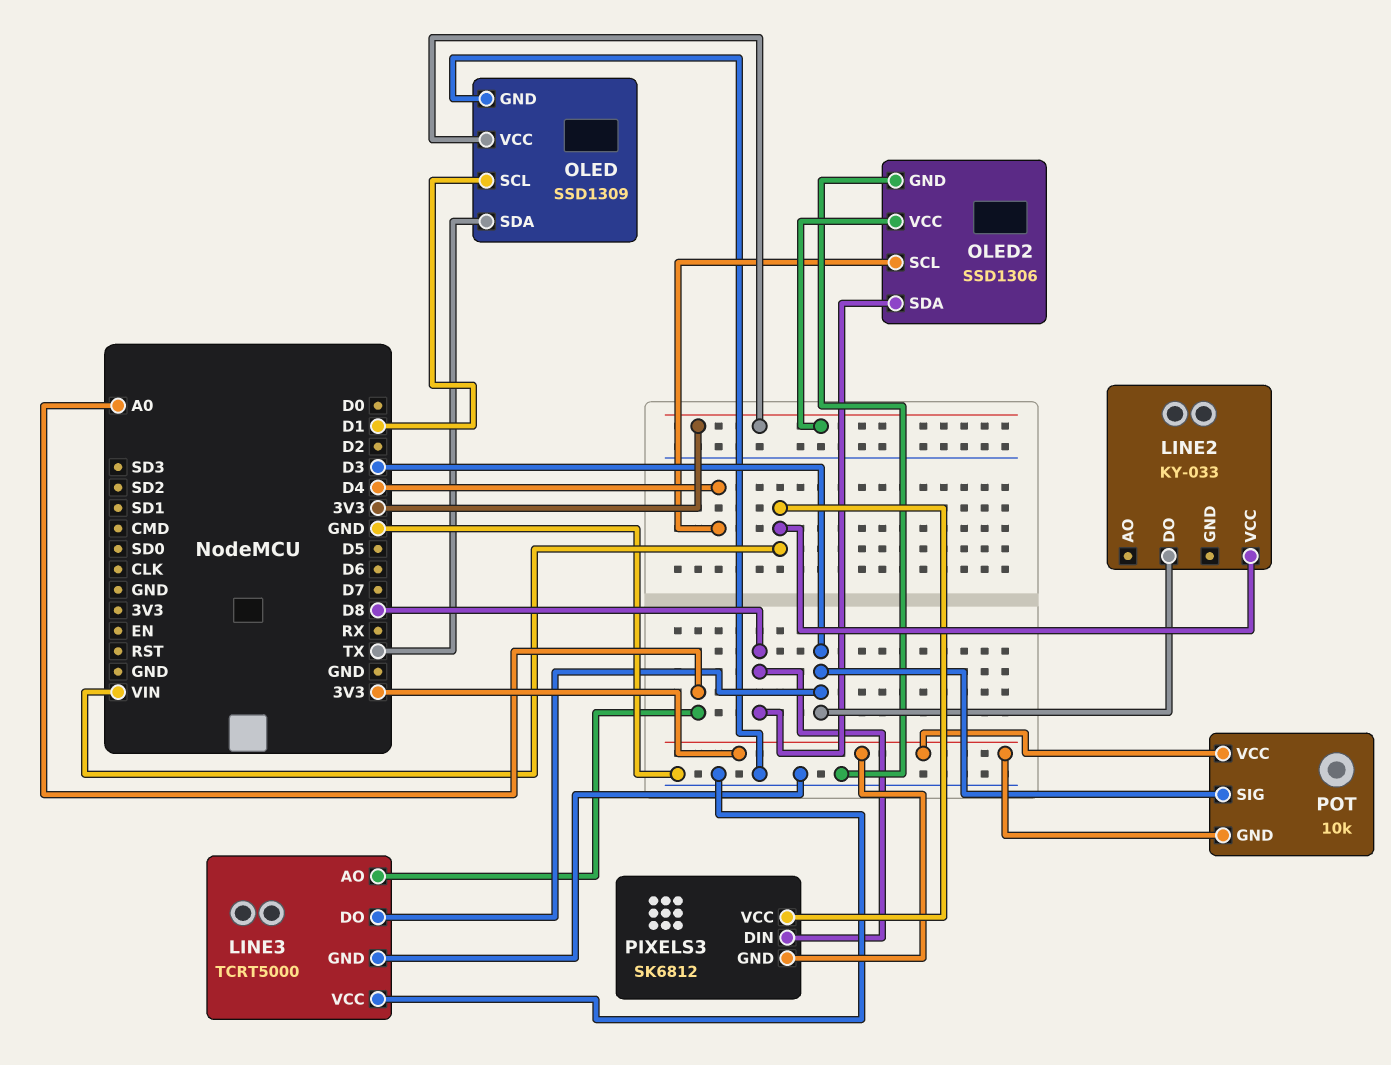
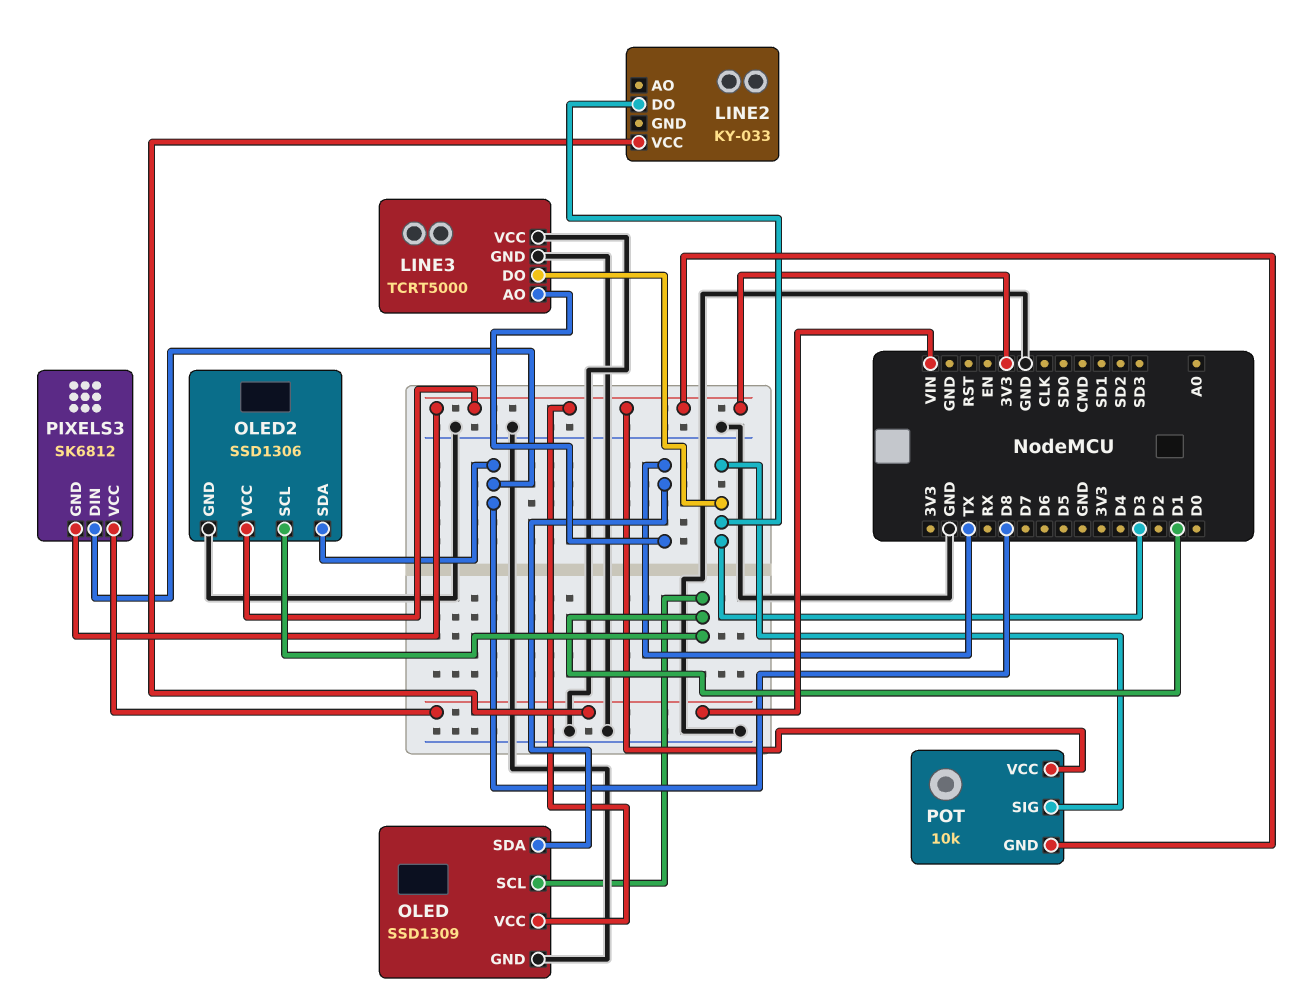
LINE3 pin AO: A0 -> TX
OLED2 pin SCL: D4 -> D1

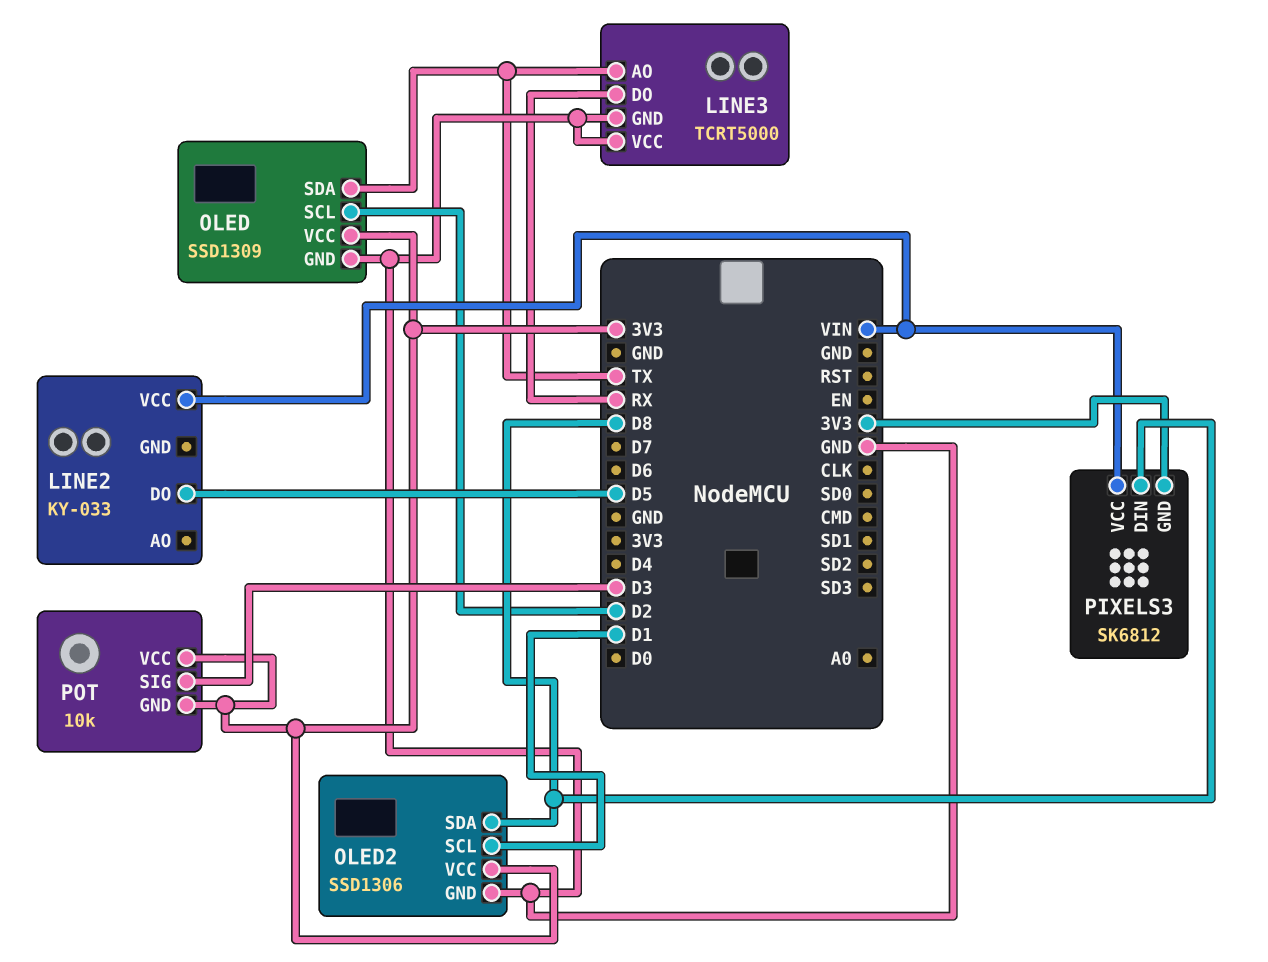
LINE2 pin DO: D3 -> D5
LINE3 pin DO: D3 -> RX
OLED pin SCL: D1 -> D2

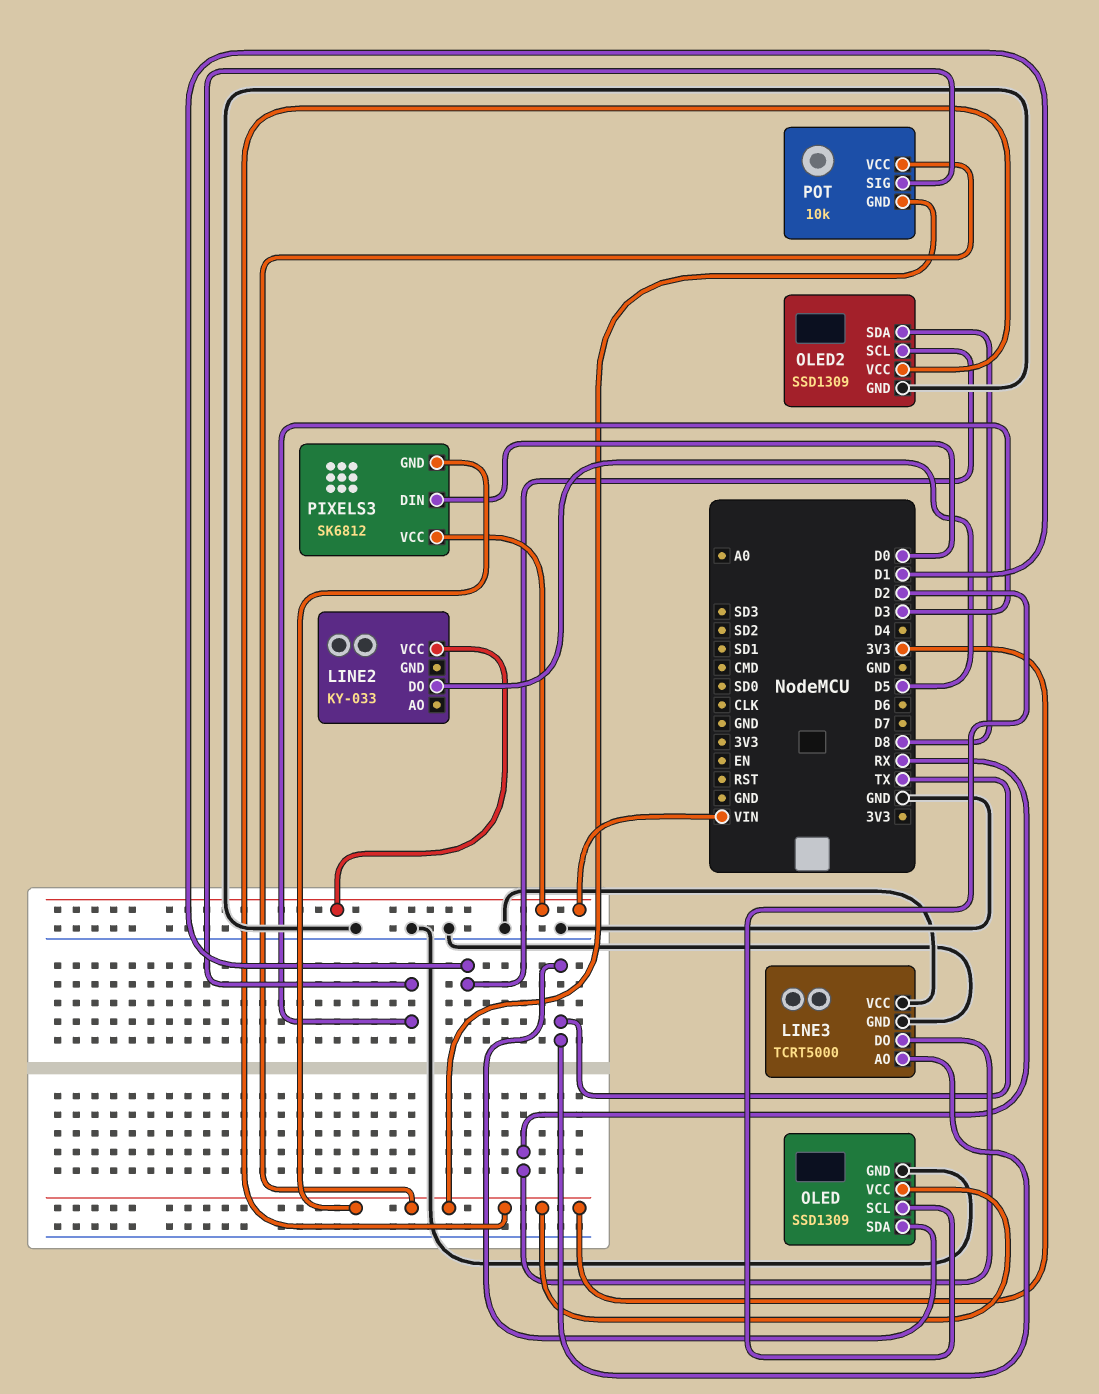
OLED2: SSD1306 -> SSD1309
PIXELS3 pin DIN: D8 -> D0

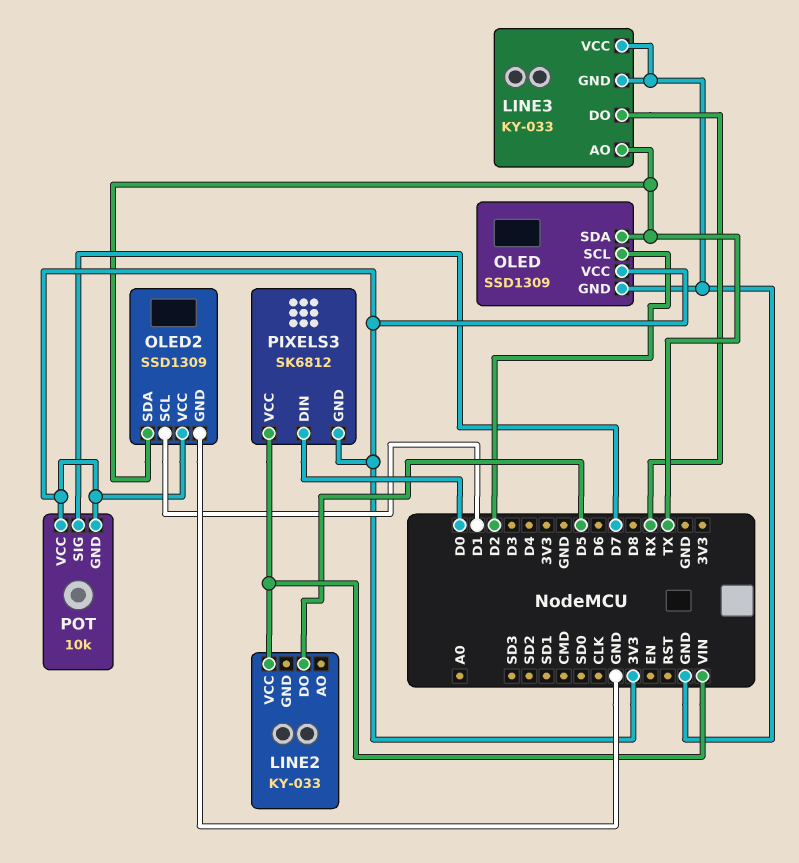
LINE3: TCRT5000 -> KY-033
OLED2 pin SDA: D8 -> TX
POT pin SIG: D3 -> D7

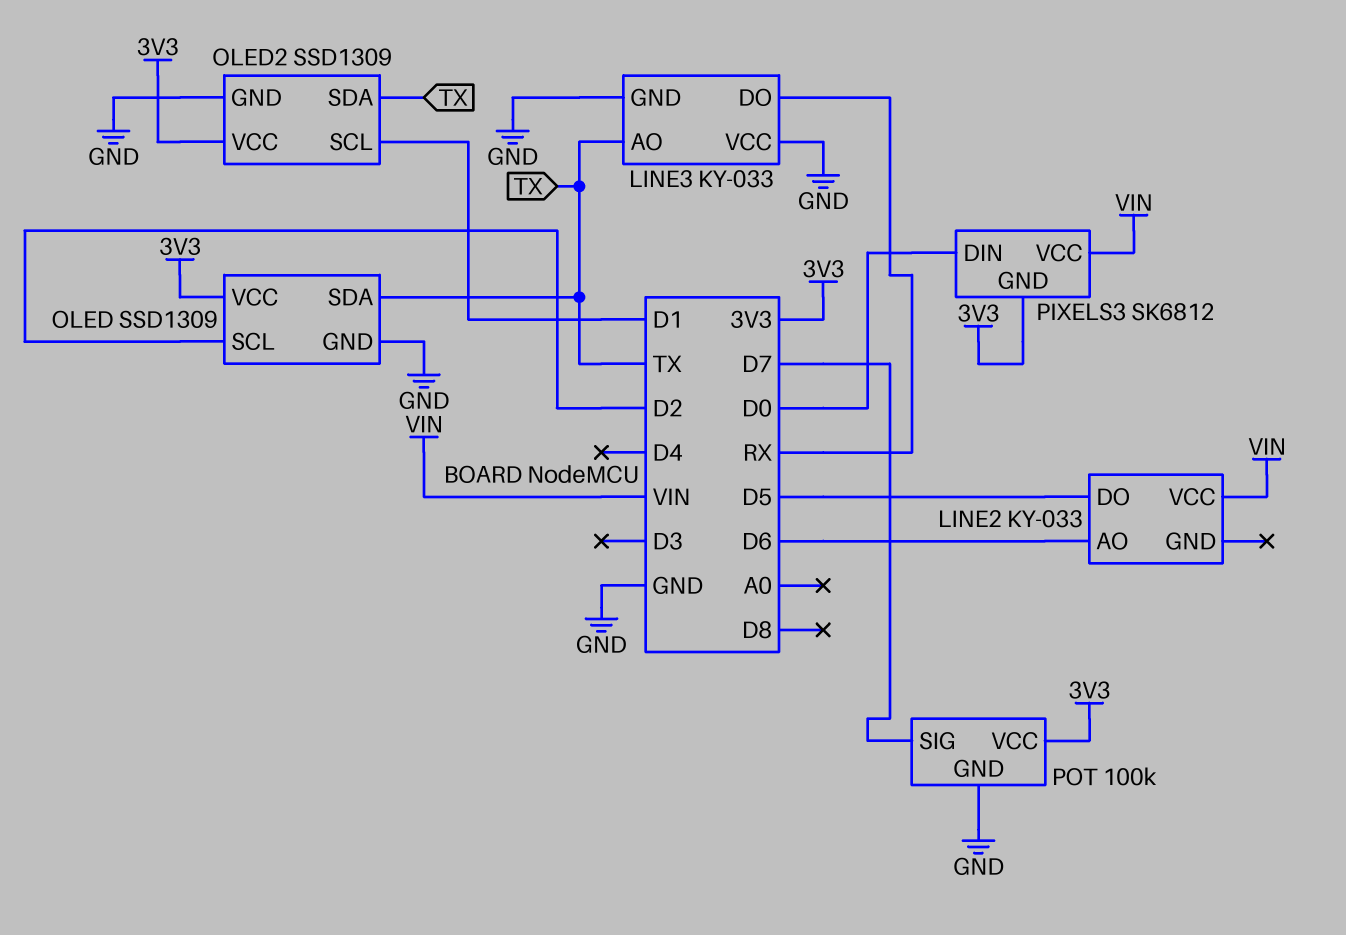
LINE2 pin AO: none -> D6
POT: 10k -> 100k
POT pin GND: 3V3 -> GND

